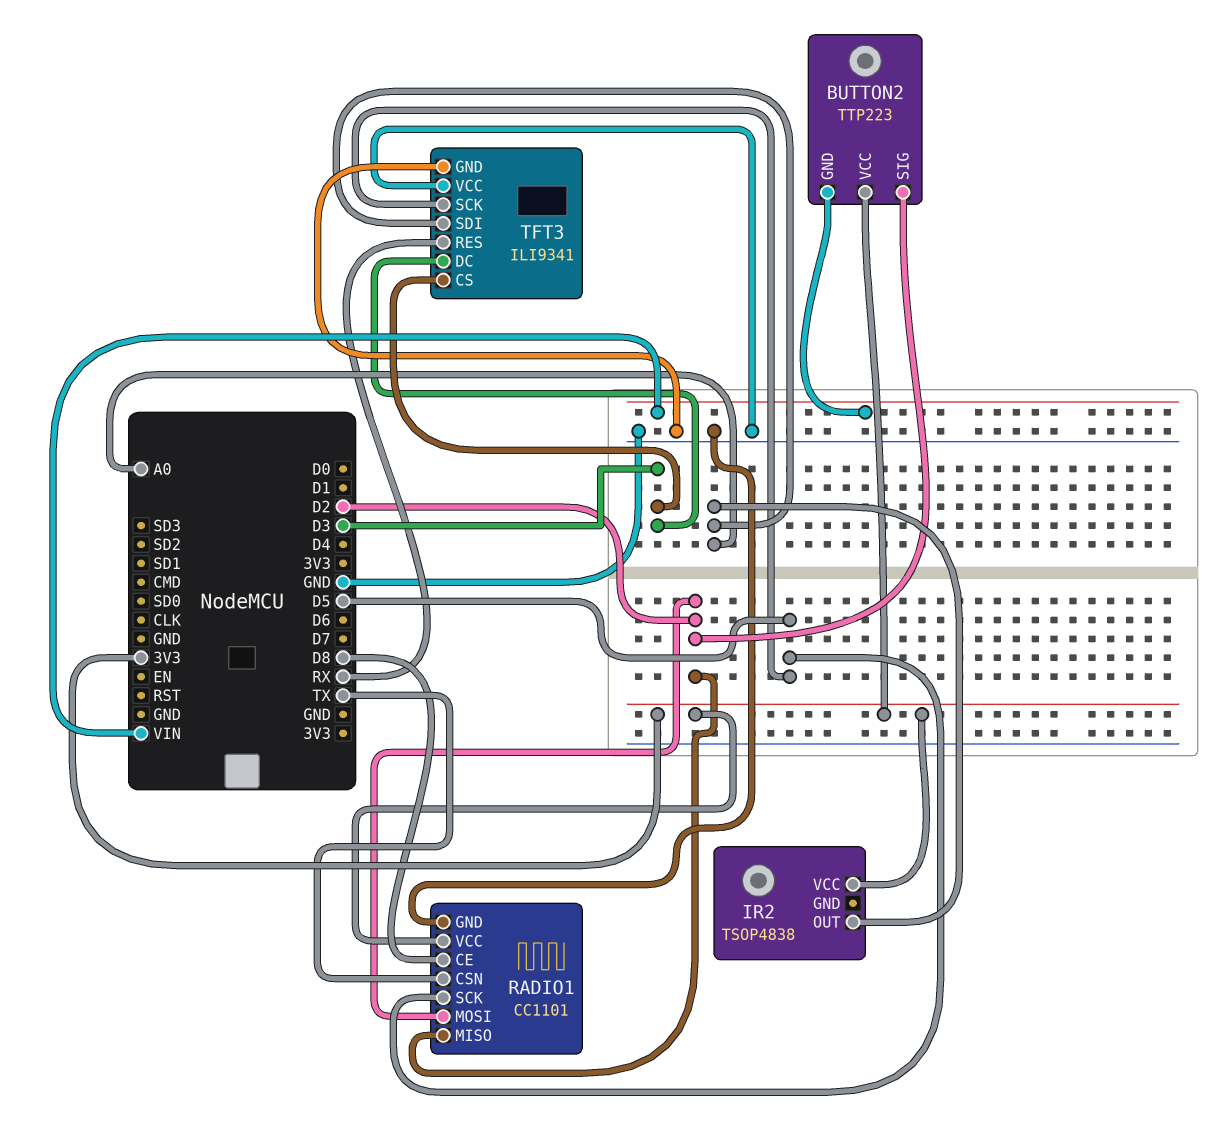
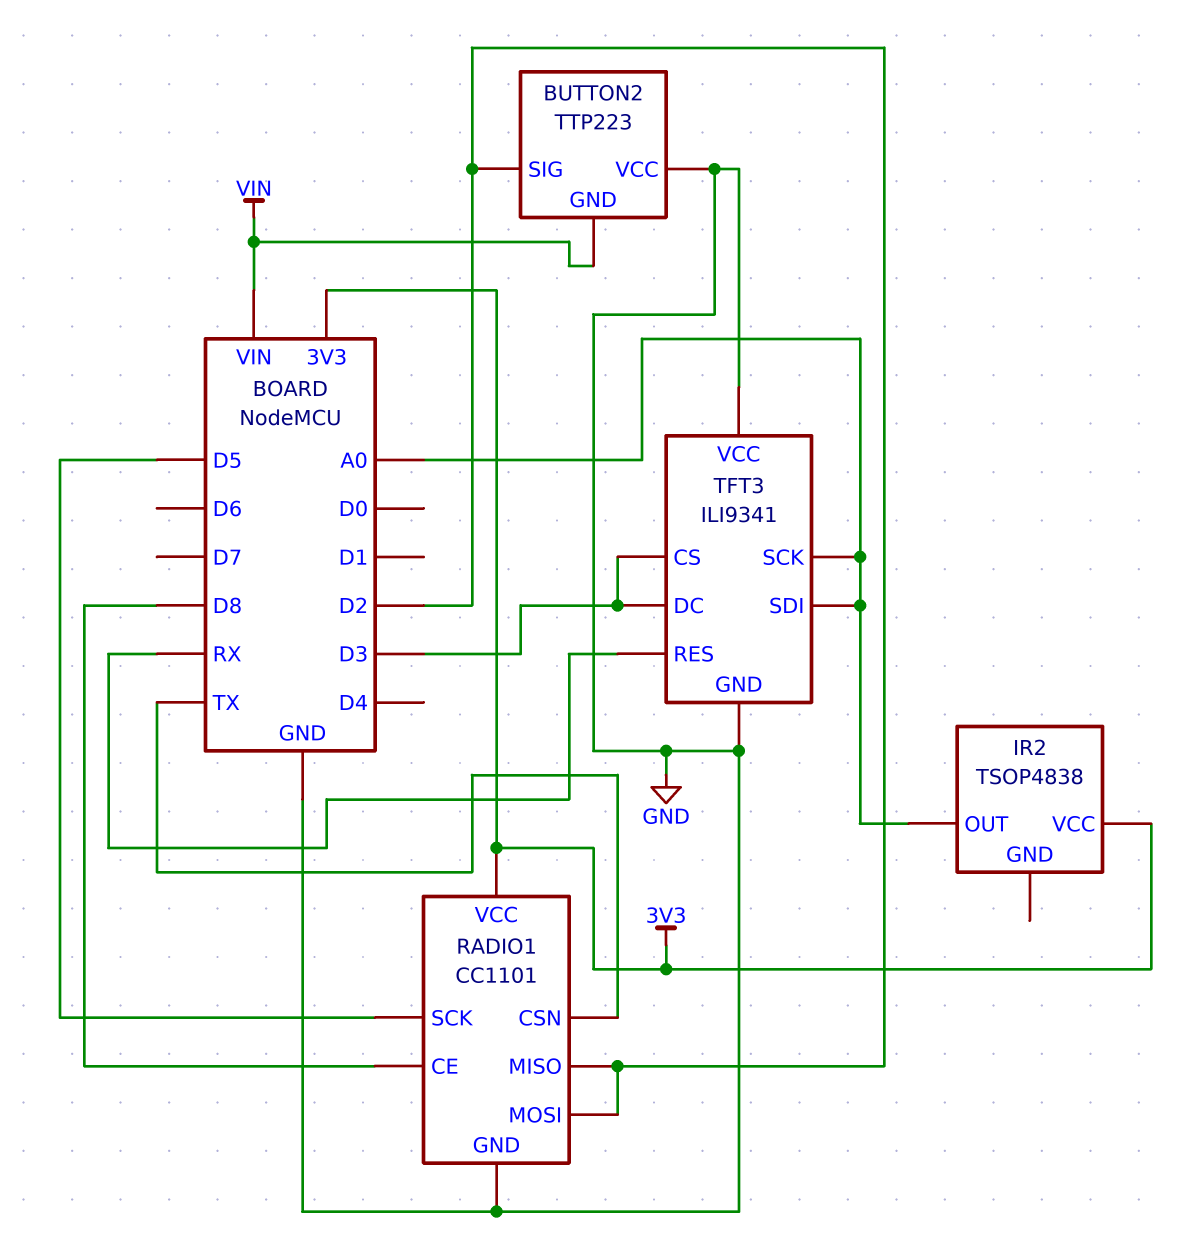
BUTTON2 pin VCC: 3V3 -> GND
TFT3 pin SCK: D5 -> A0

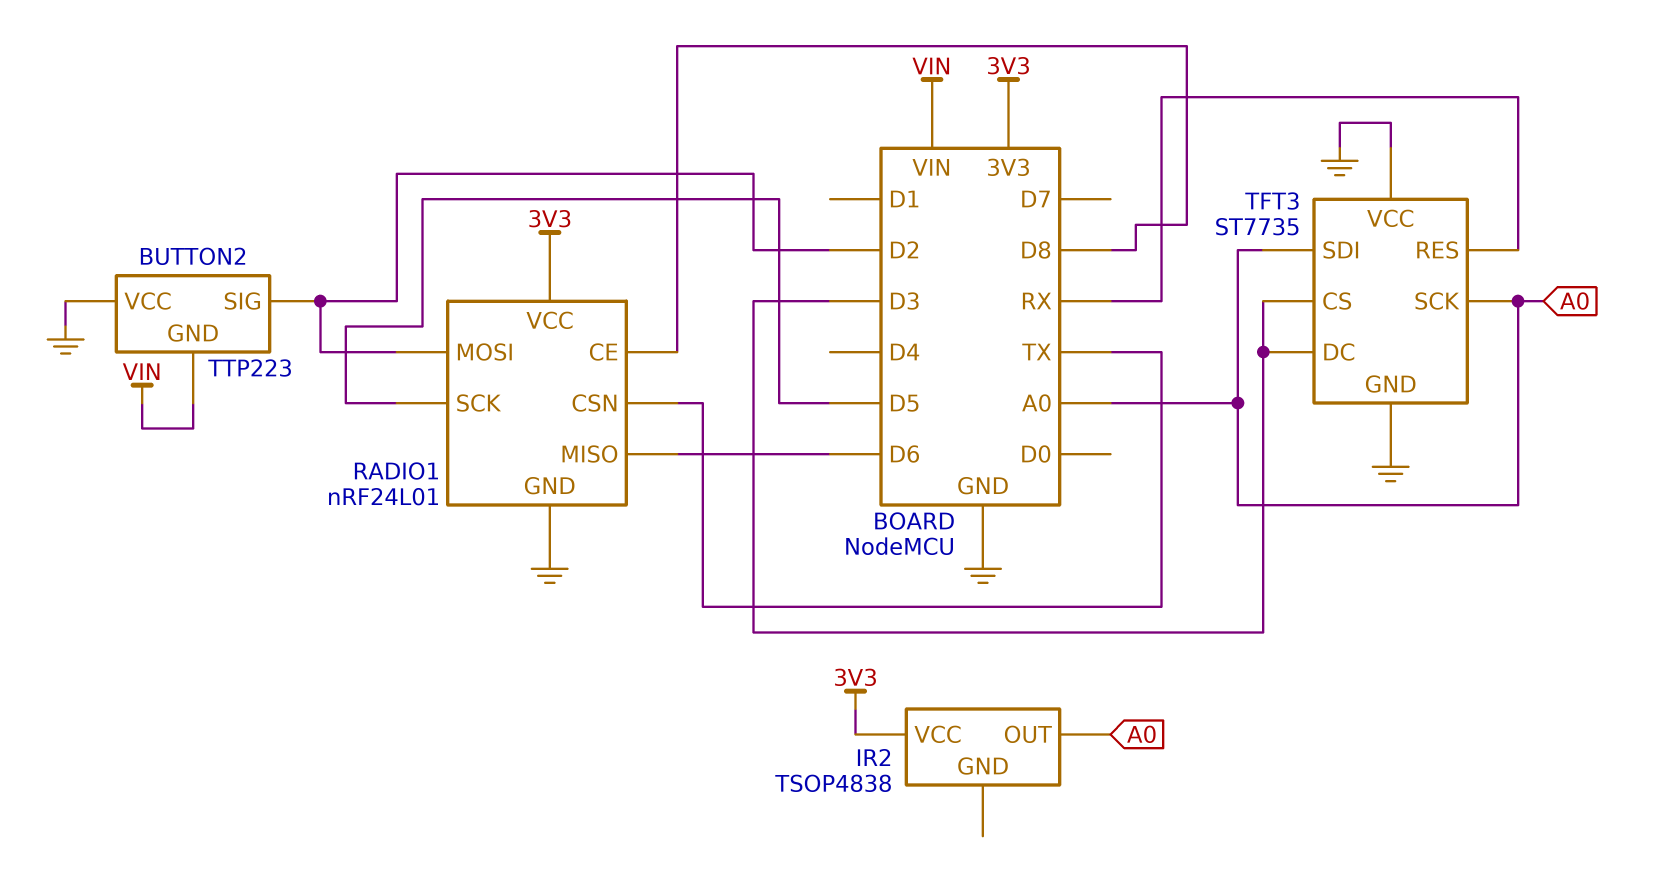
RADIO1: CC1101 -> nRF24L01
RADIO1 pin MISO: D2 -> D6
TFT3: ILI9341 -> ST7735

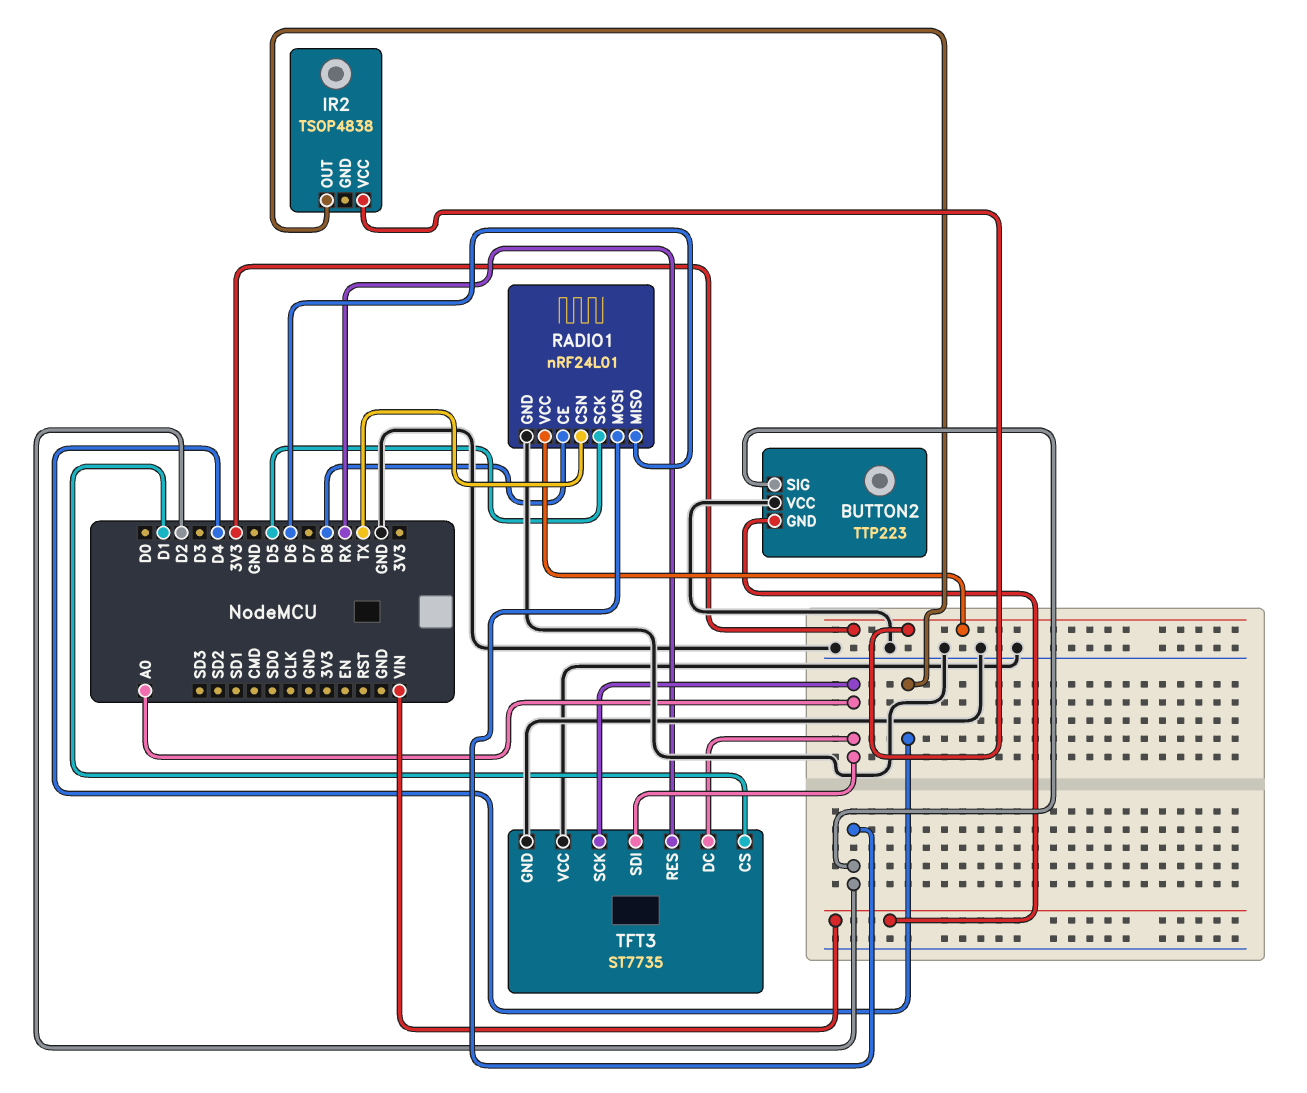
IR2 pin OUT: A0 -> D4
TFT3 pin CS: D3 -> D1
TFT3 pin DC: D3 -> A0

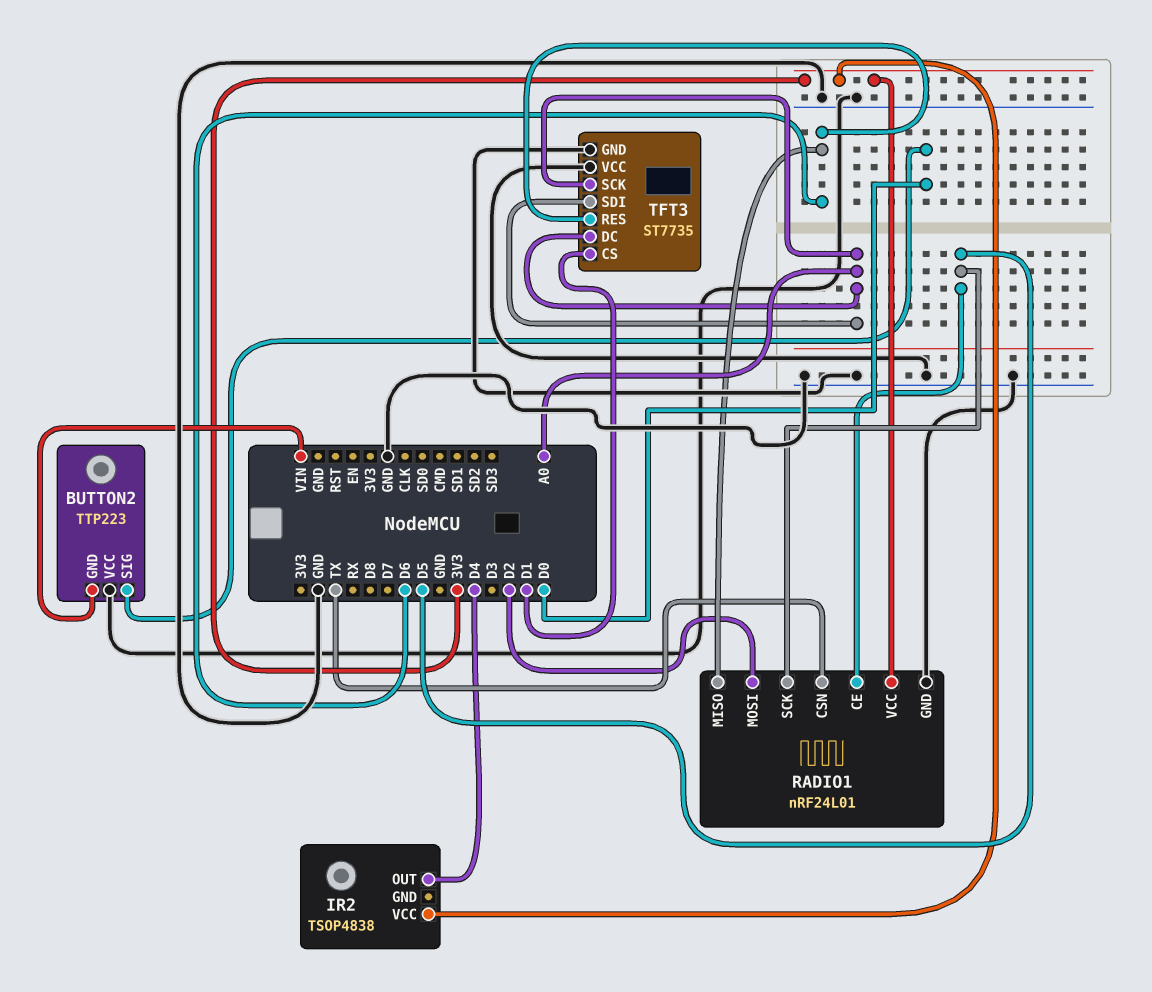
BUTTON2 pin SIG: D2 -> D0
RADIO1 pin CE: D8 -> D5
TFT3 pin RES: RX -> D6

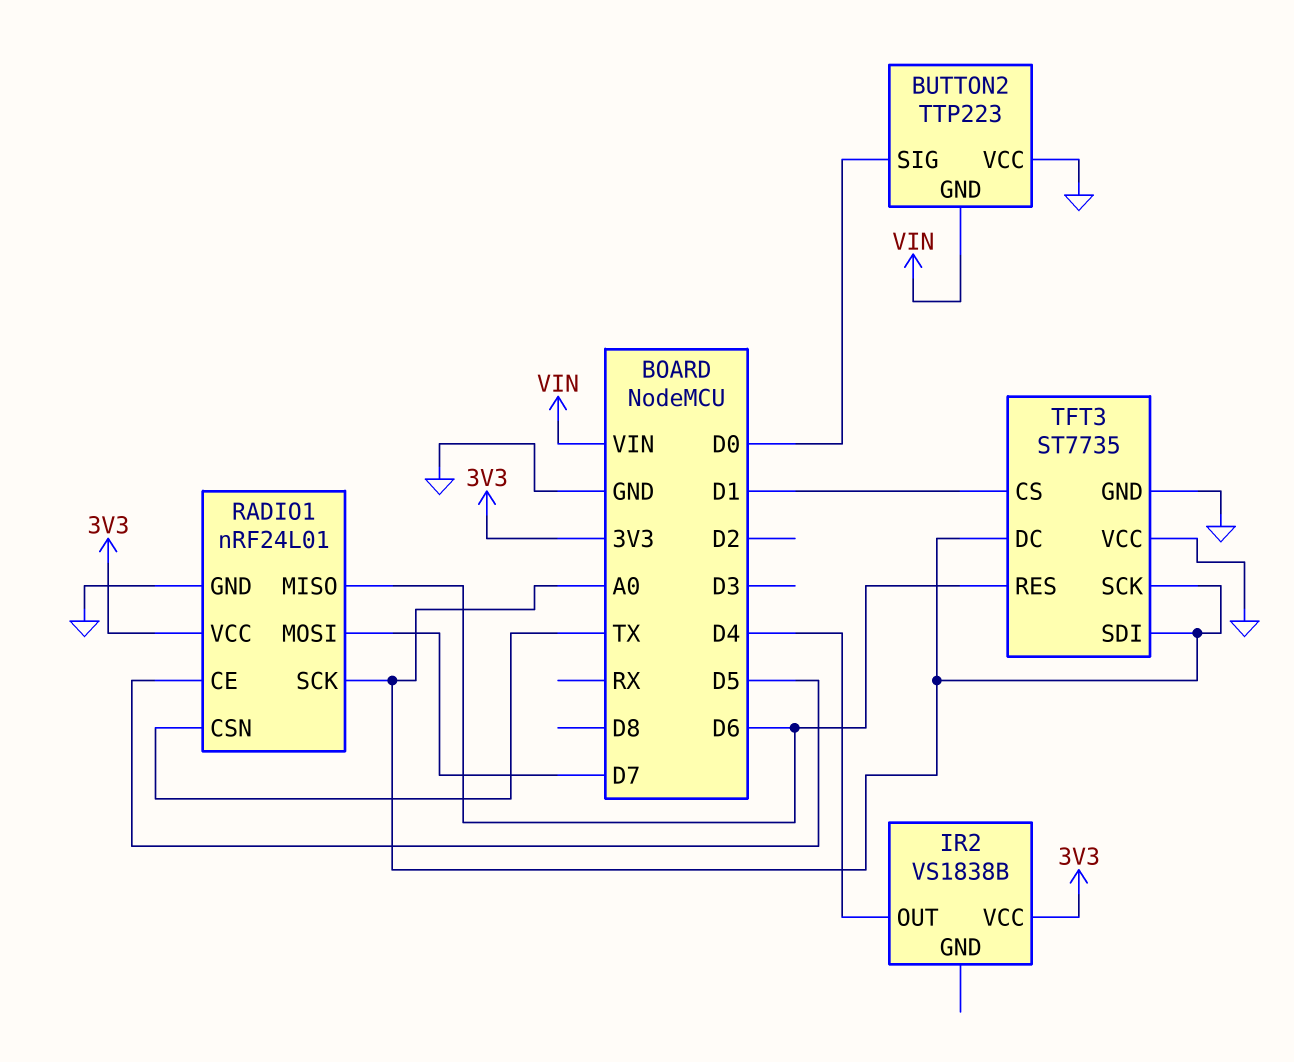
IR2: TSOP4838 -> VS1838B
RADIO1 pin MOSI: D2 -> D7
RADIO1 pin SCK: D5 -> A0

